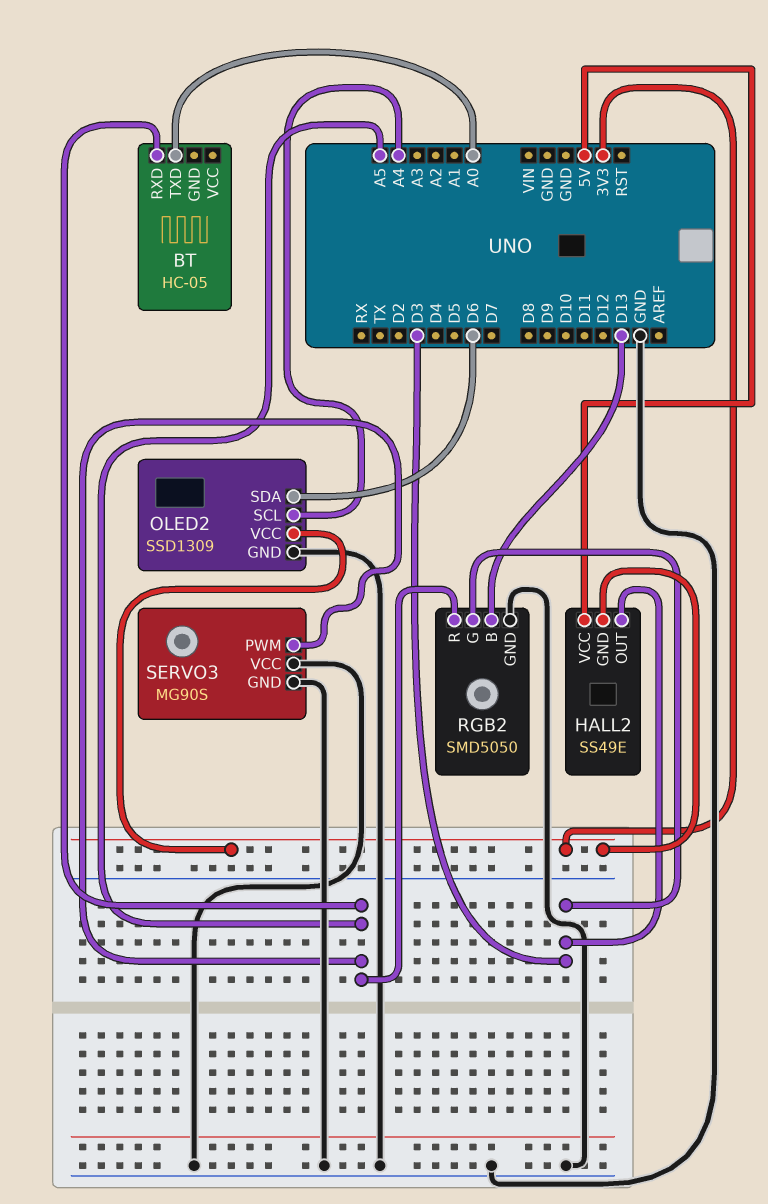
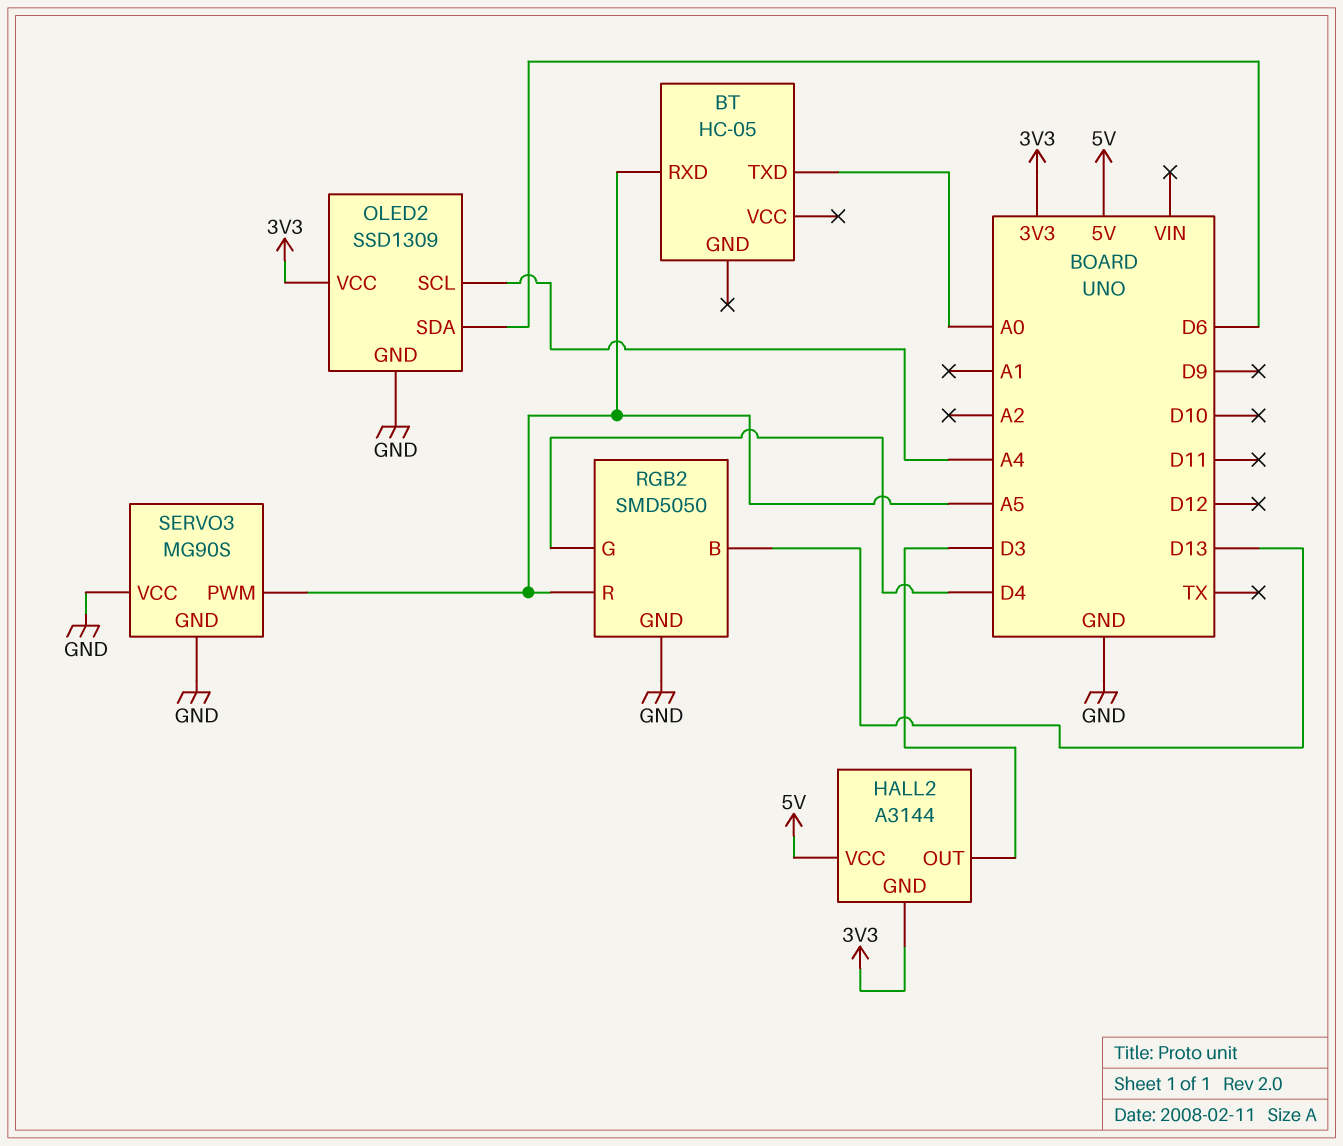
HALL2: SS49E -> A3144
RGB2 pin G: D3 -> D4

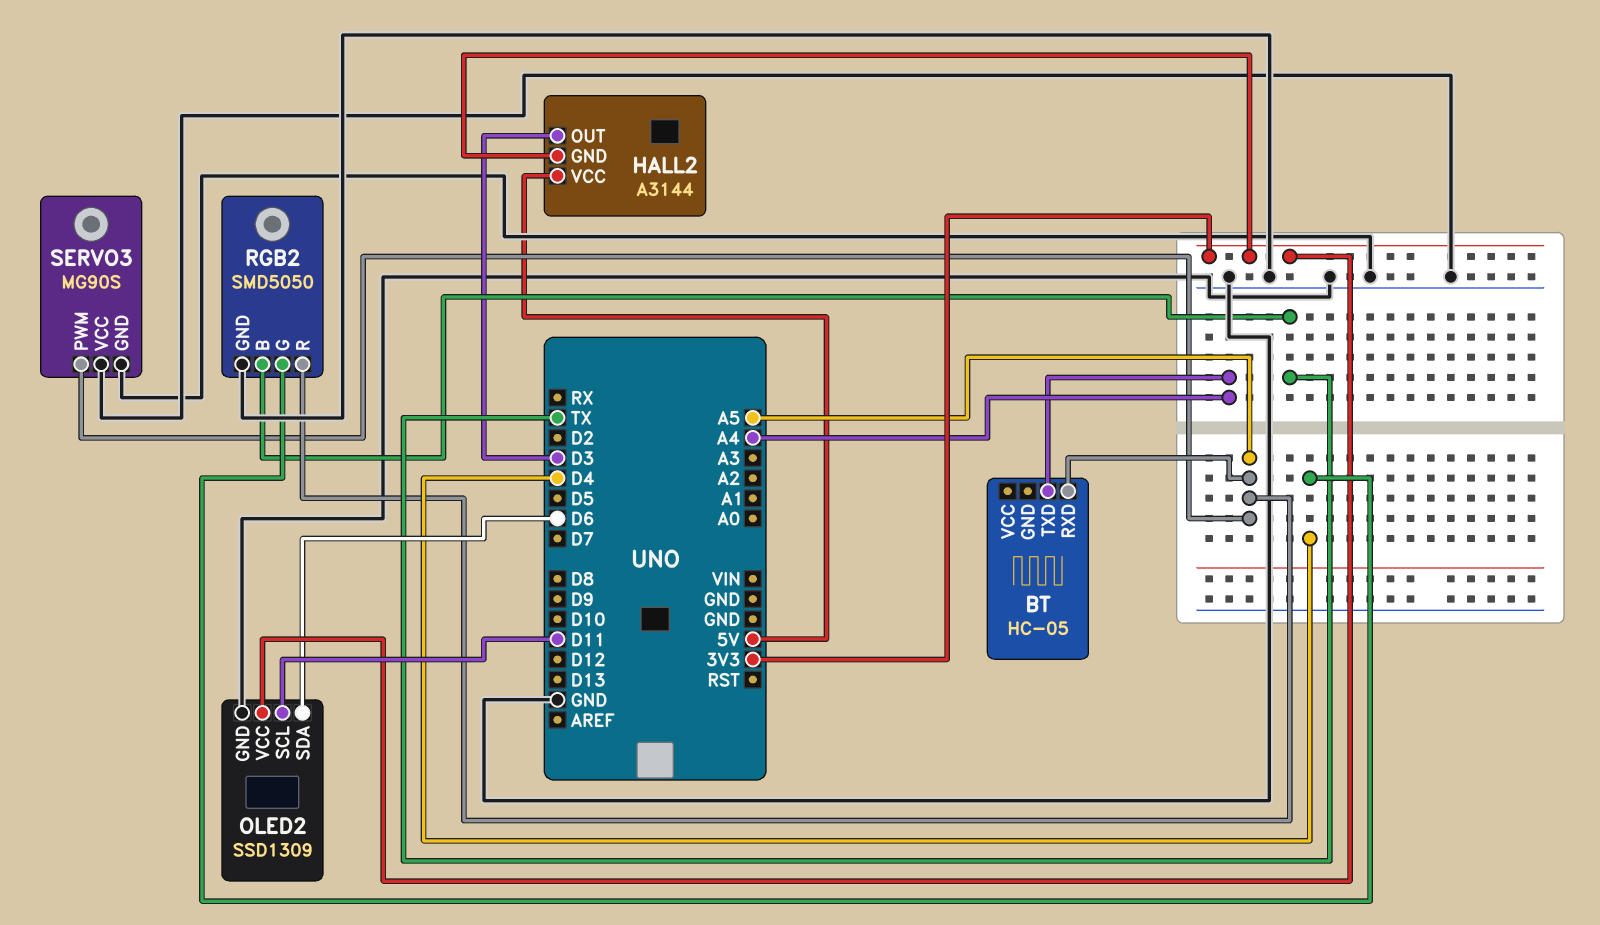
BT pin TXD: A0 -> A4
OLED2 pin SCL: A4 -> D11
RGB2 pin B: D13 -> TX

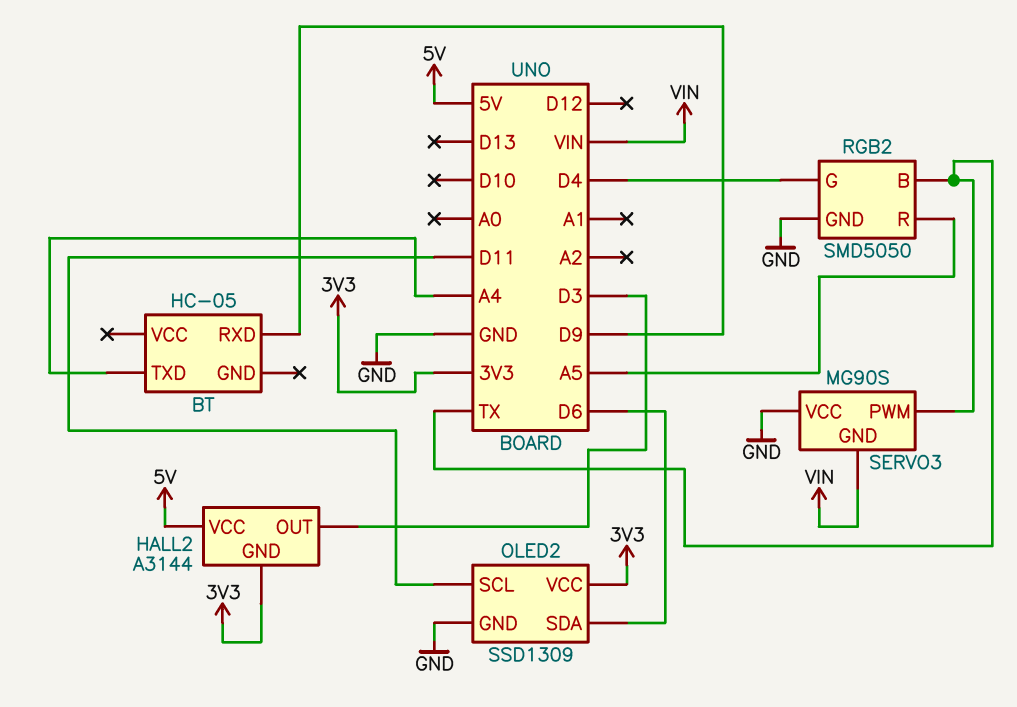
BT pin RXD: A5 -> D9
SERVO3 pin GND: GND -> VIN
SERVO3 pin PWM: A5 -> TX

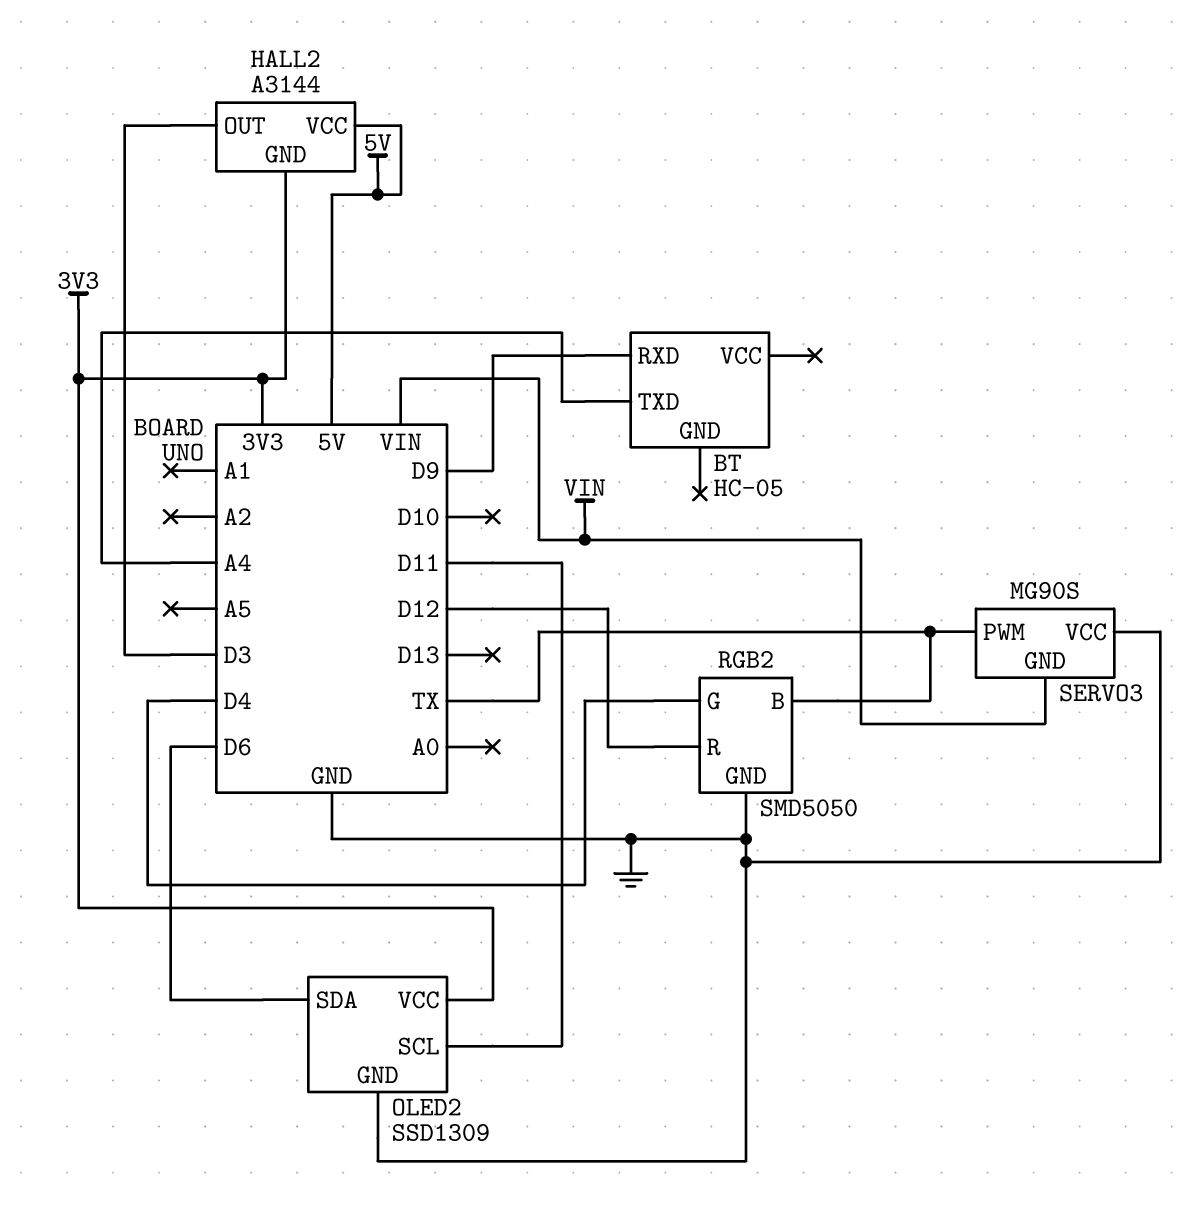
RGB2 pin R: A5 -> D12

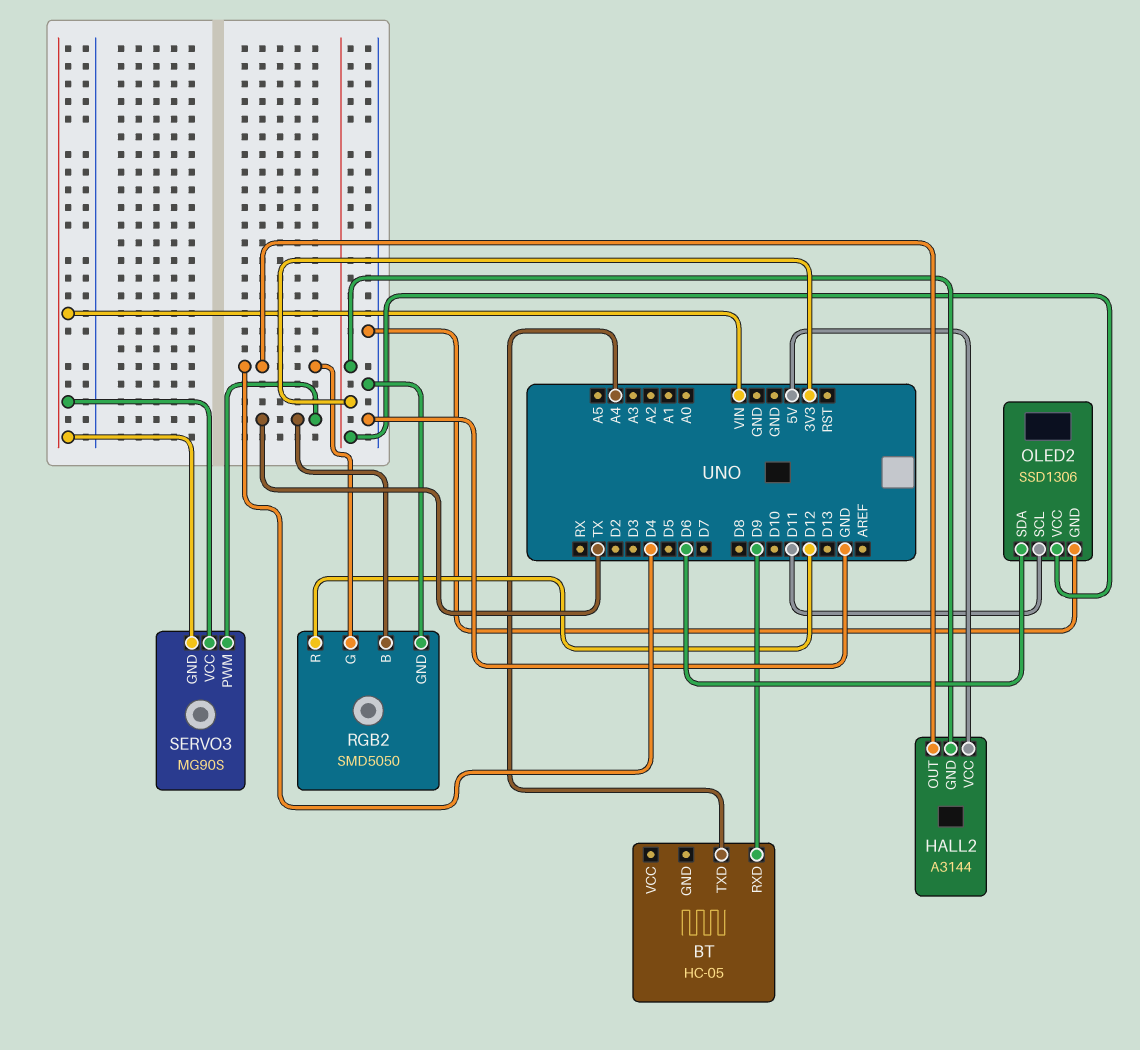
HALL2 pin OUT: D3 -> D4
OLED2: SSD1309 -> SSD1306
SERVO3 pin VCC: GND -> VIN

